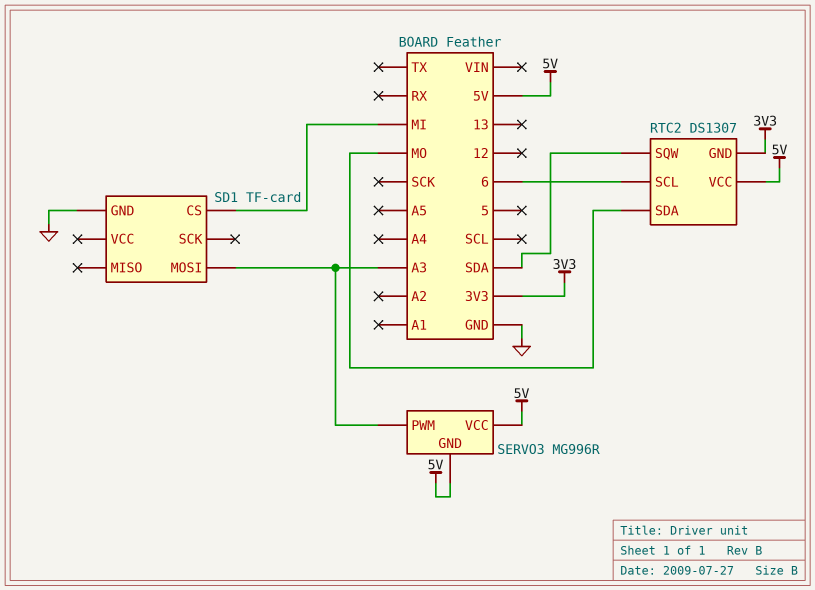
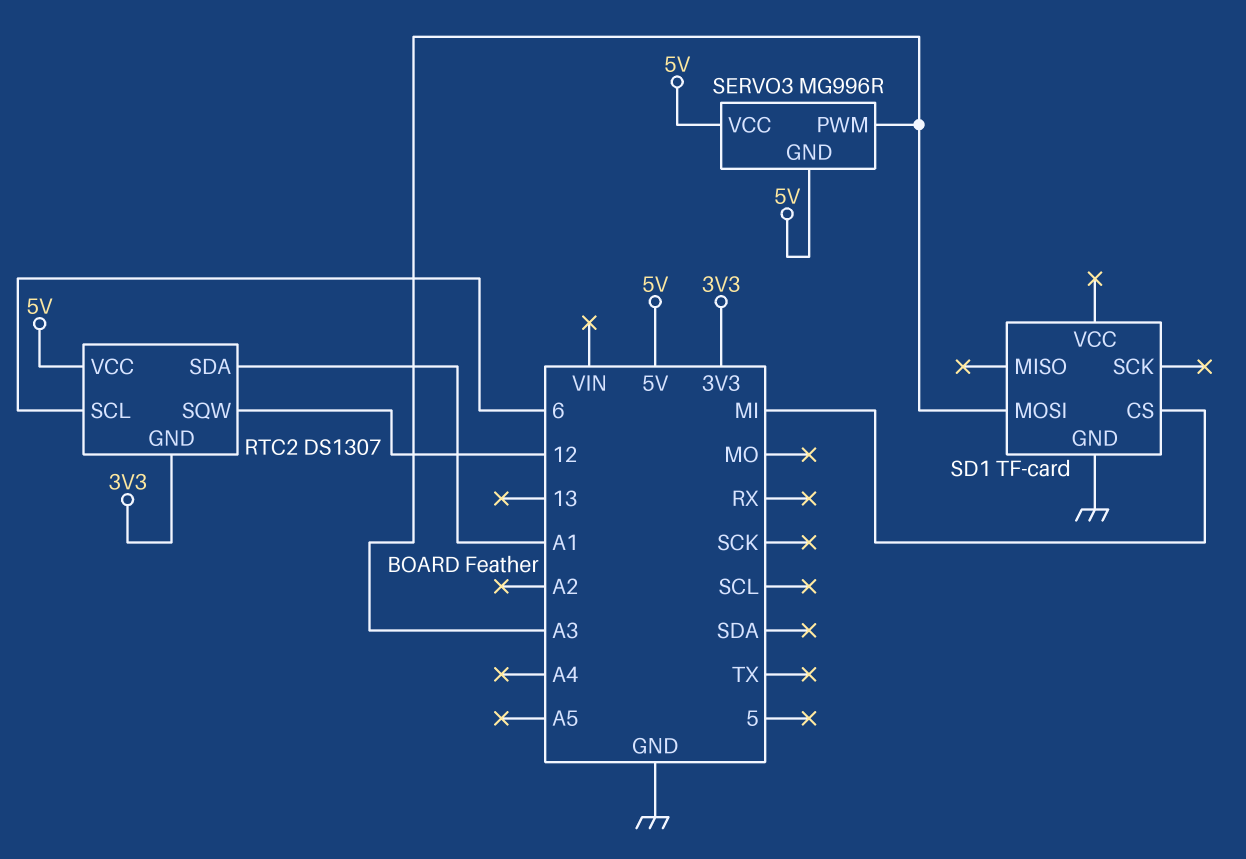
RTC2 pin SDA: MO -> A1
RTC2 pin SQW: SDA -> 12

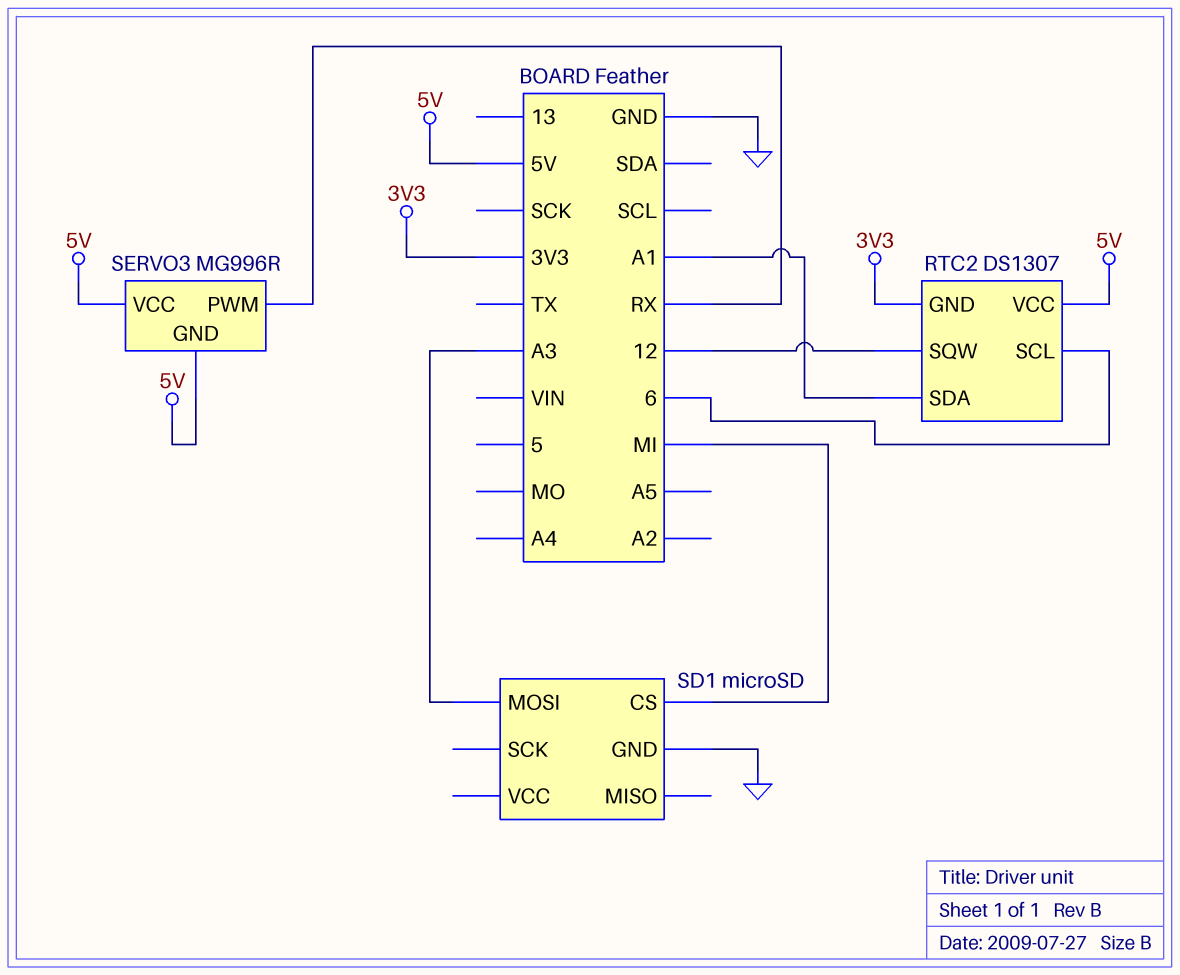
SD1: TF-card -> microSD
SERVO3 pin PWM: A3 -> RX

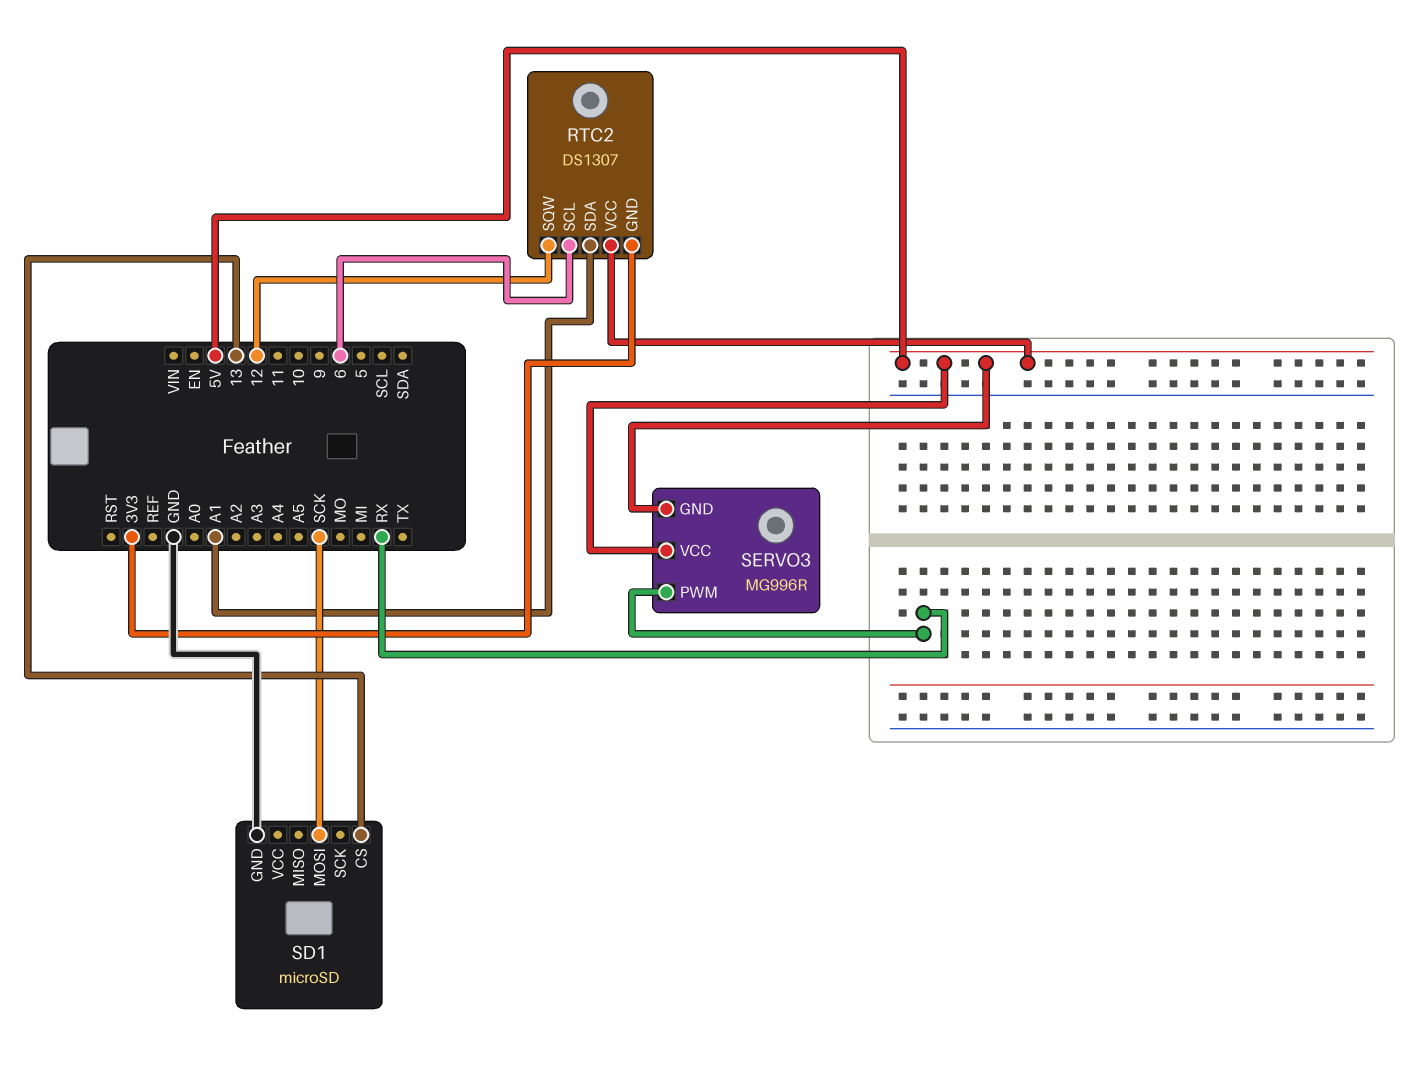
SD1 pin CS: MI -> 13
SD1 pin MOSI: A3 -> SCK

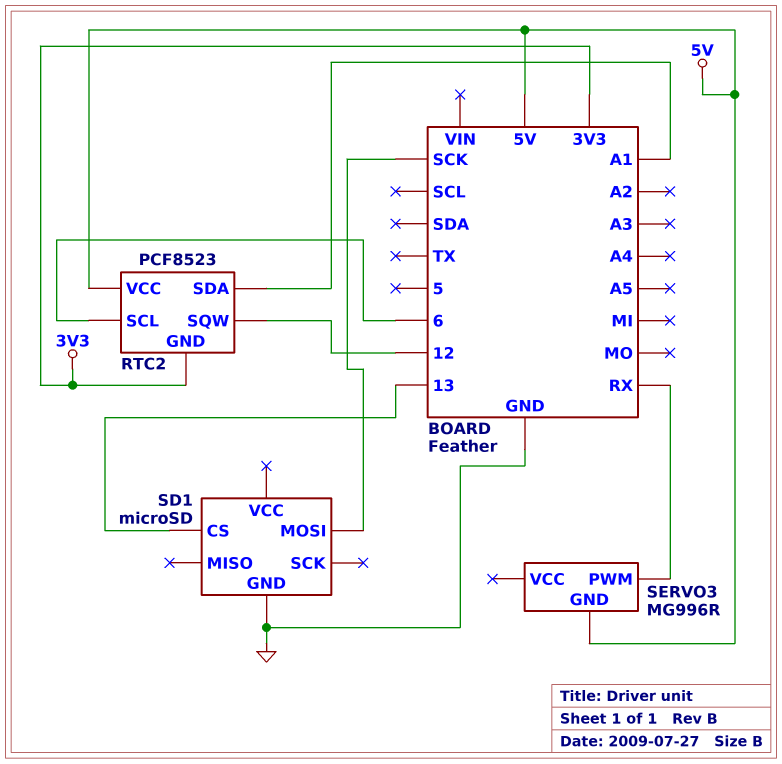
RTC2: DS1307 -> PCF8523
SERVO3 pin VCC: 5V -> none

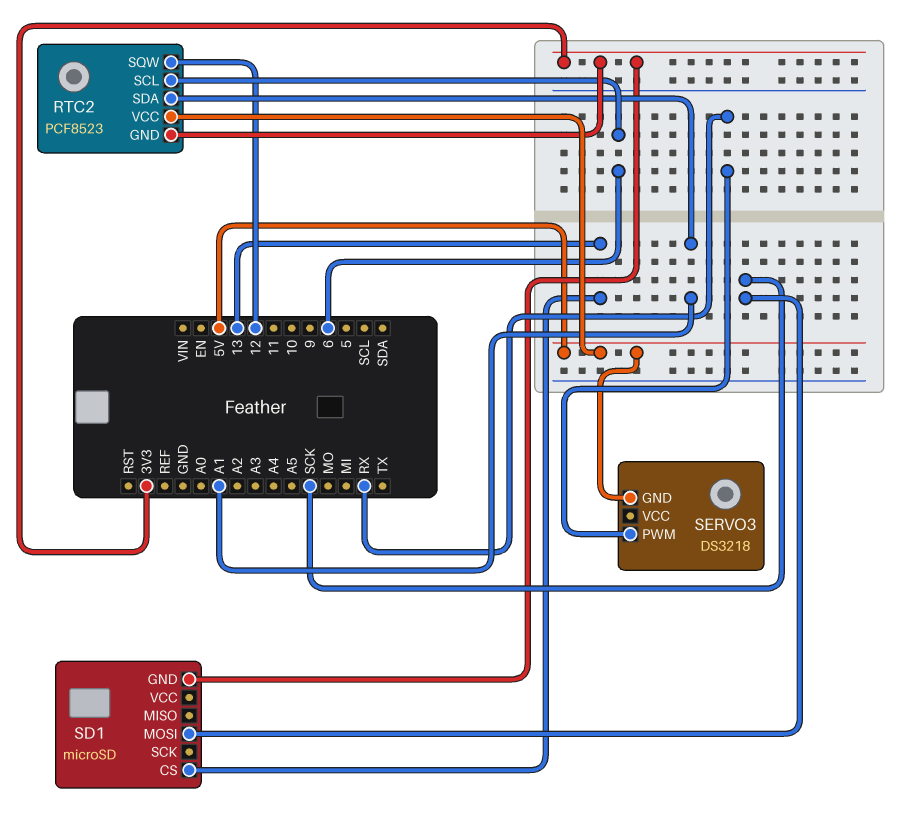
SD1 pin GND: GND -> 3V3
SERVO3: MG996R -> DS3218

